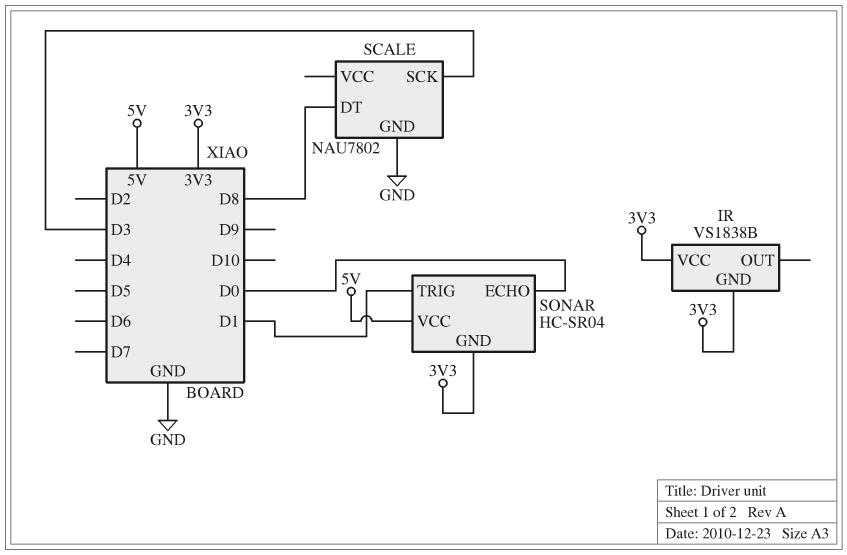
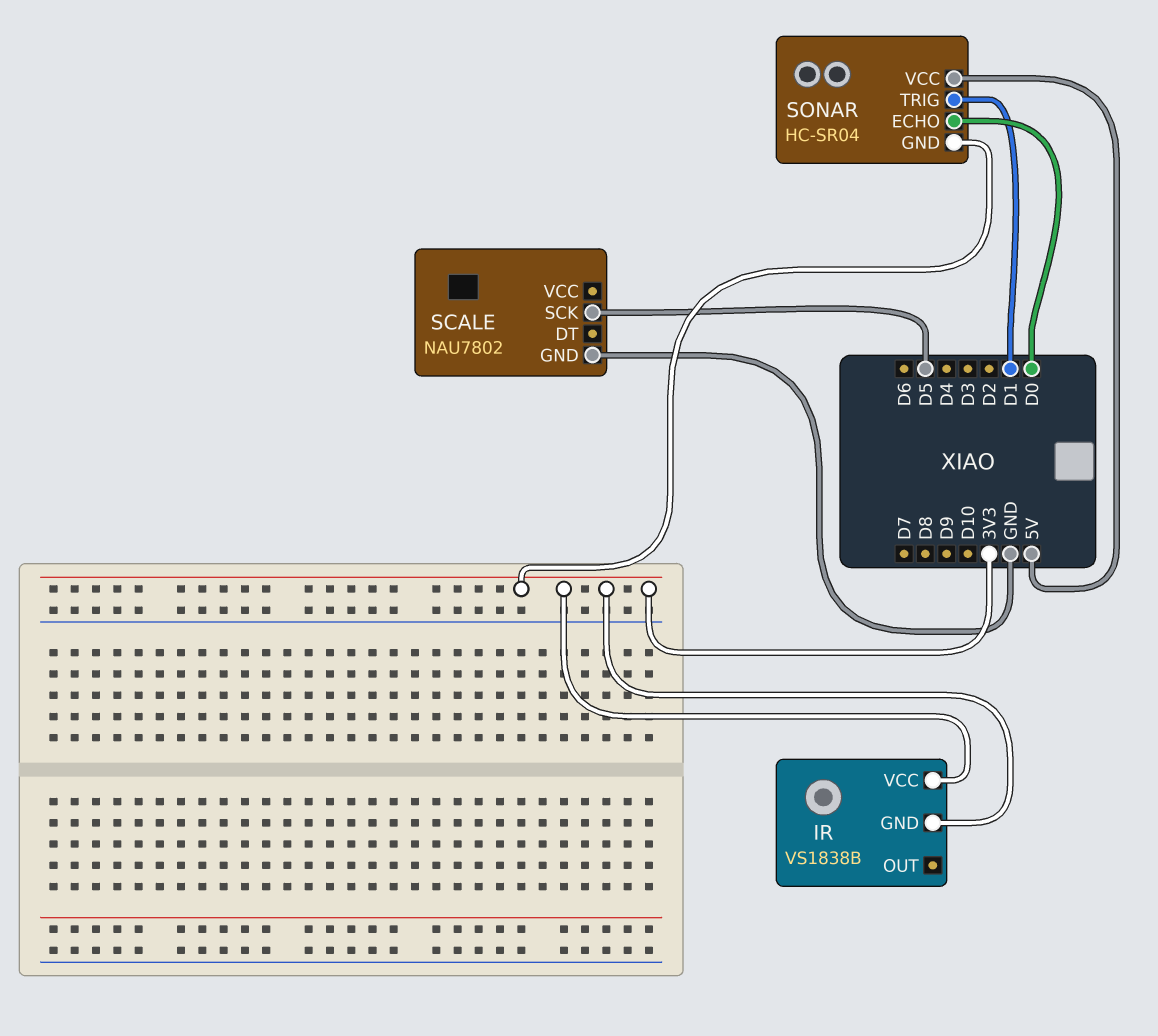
SCALE pin DT: D8 -> none
SCALE pin SCK: D3 -> D5

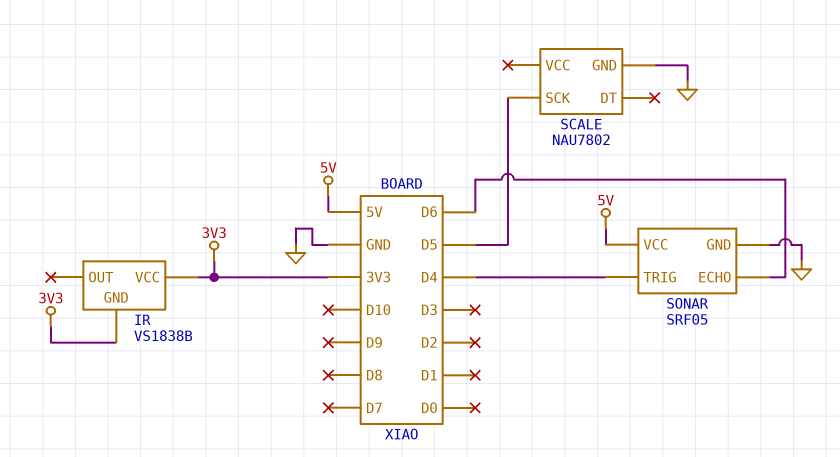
SONAR: HC-SR04 -> SRF05
SONAR pin ECHO: D0 -> D6
SONAR pin GND: 3V3 -> GND
SONAR pin TRIG: D1 -> D4

